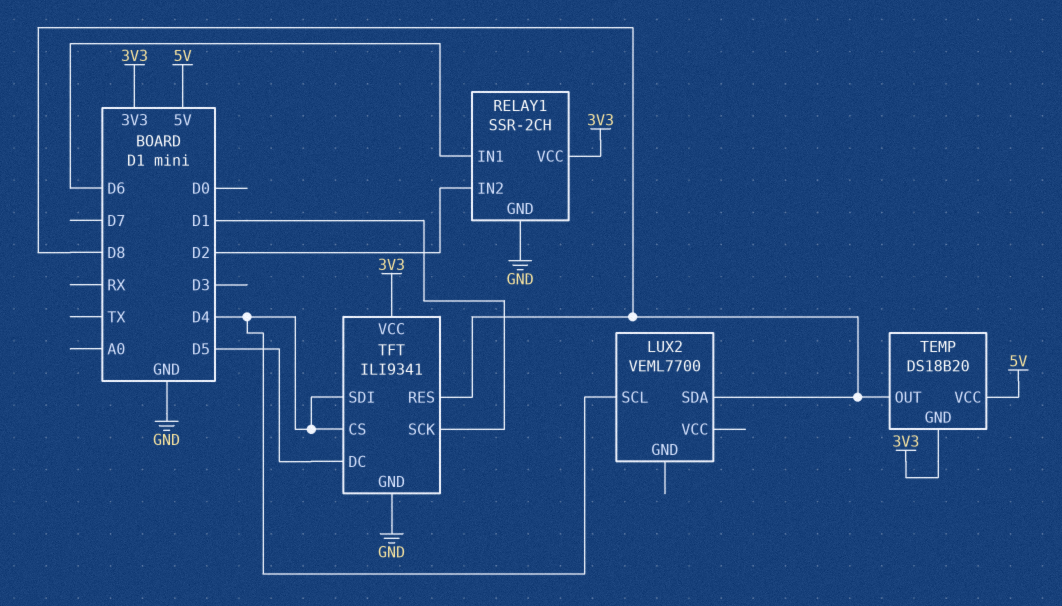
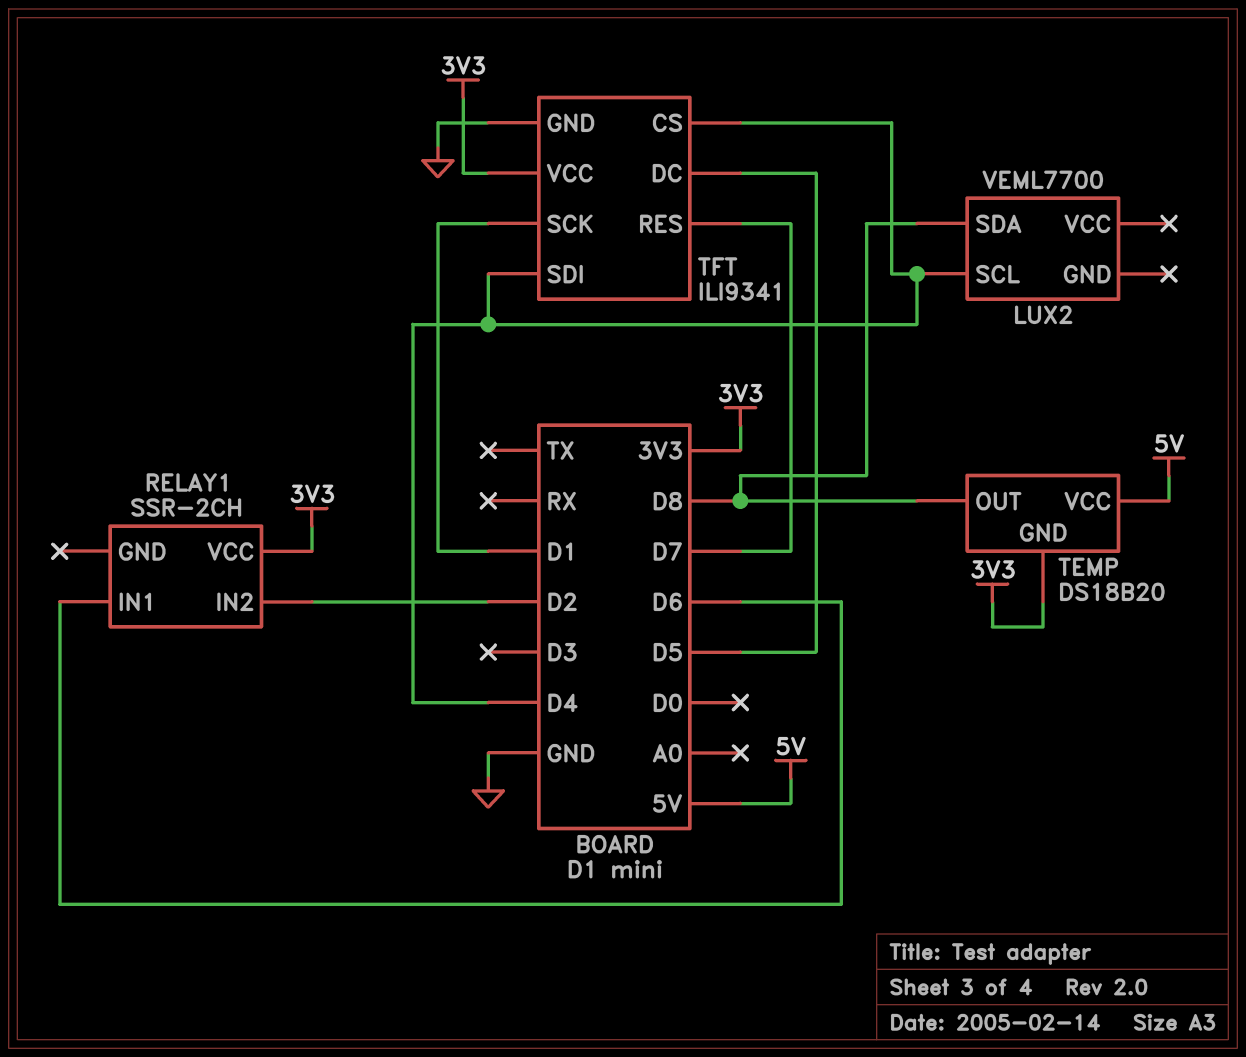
RELAY1 pin GND: GND -> none
TFT pin RES: D8 -> D7

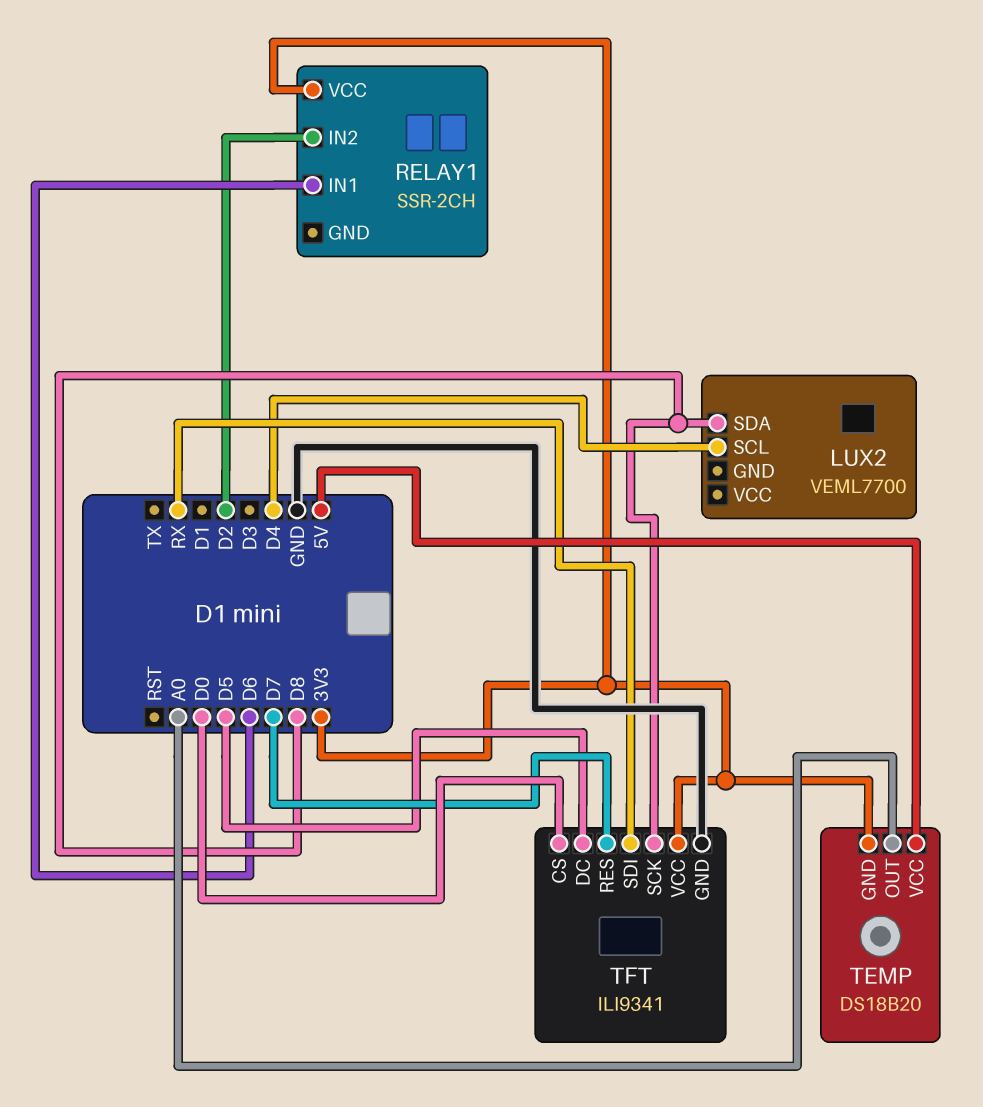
TEMP pin OUT: D8 -> A0
TFT pin CS: D4 -> D0
TFT pin SCK: D1 -> D8
TFT pin SDI: D4 -> RX

